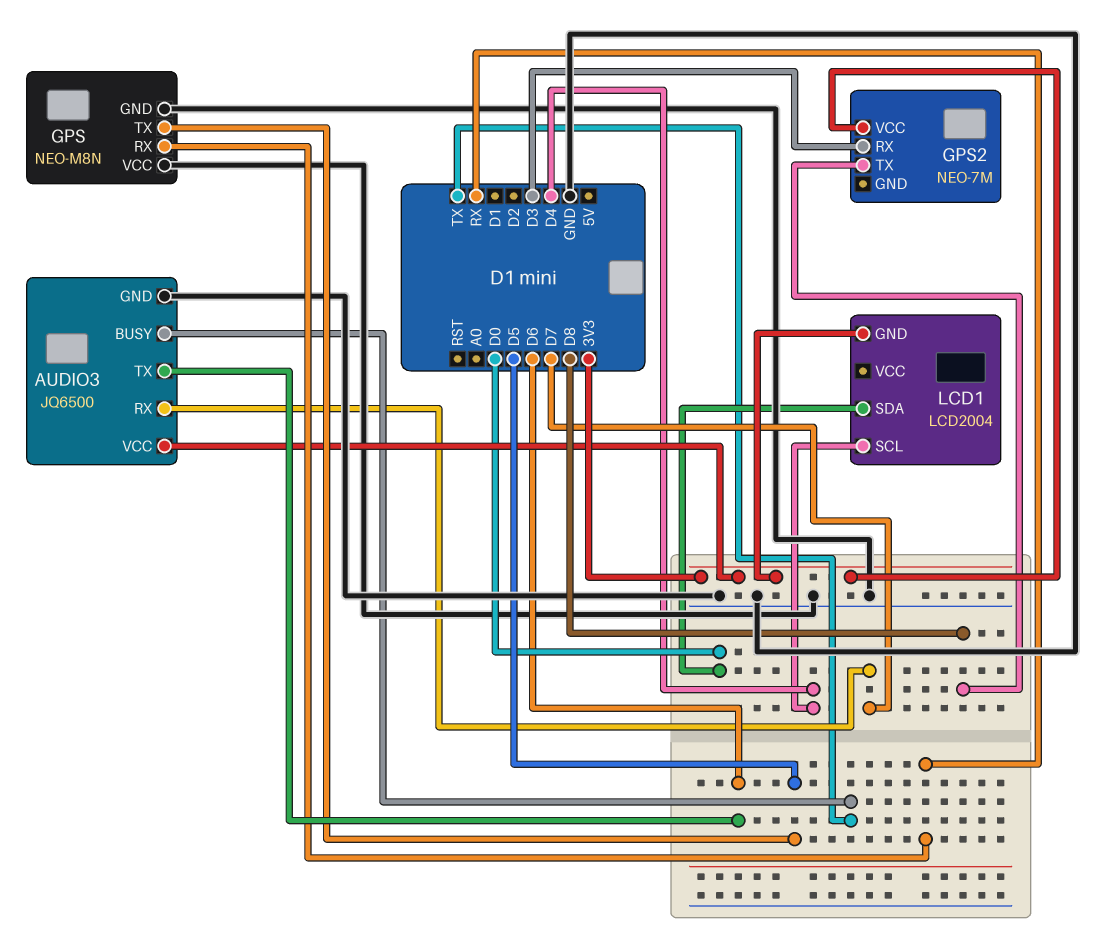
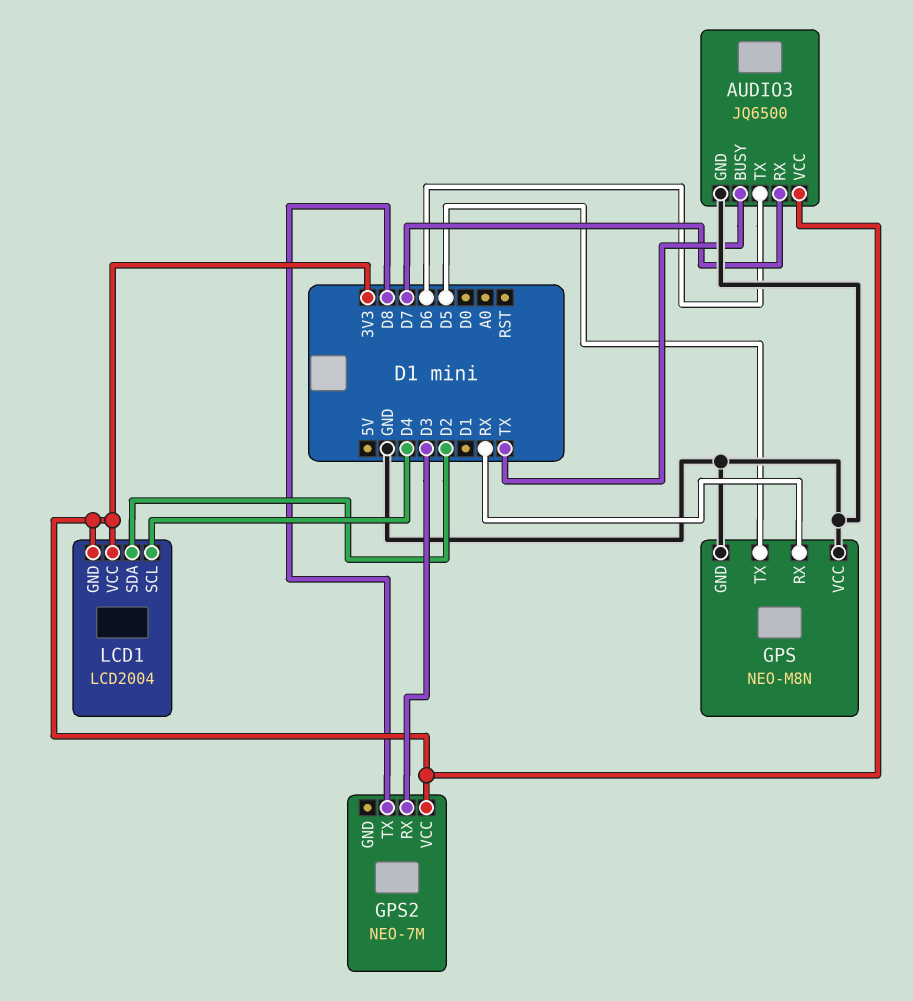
LCD1 pin SDA: D0 -> D2
LCD1 pin VCC: none -> 3V3

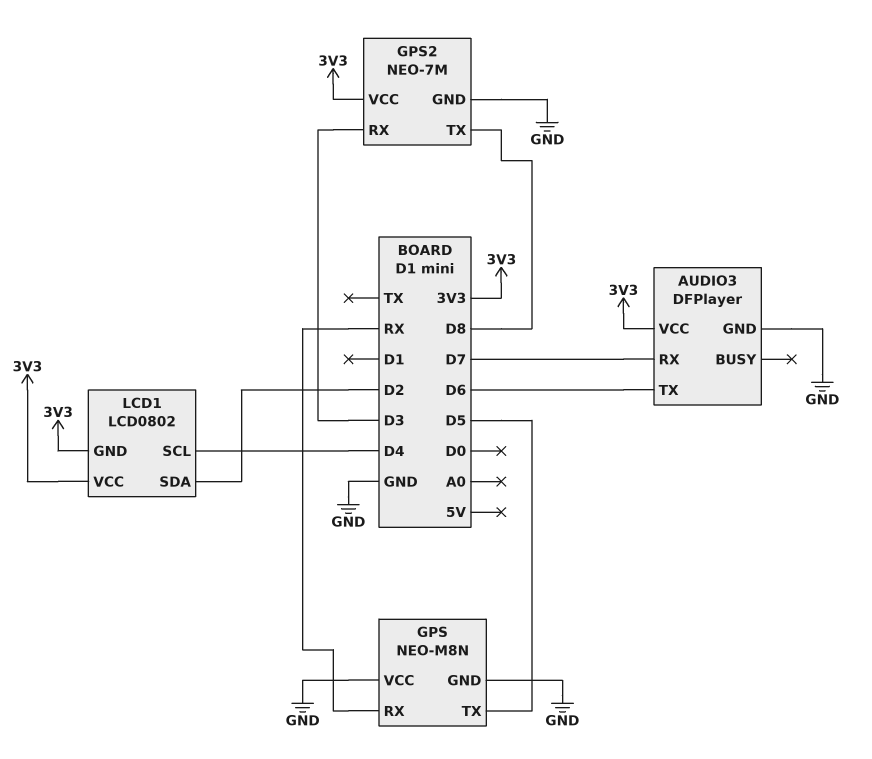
AUDIO3: JQ6500 -> DFPlayer
AUDIO3 pin BUSY: TX -> none
GPS2 pin GND: none -> GND
LCD1: LCD2004 -> LCD0802

